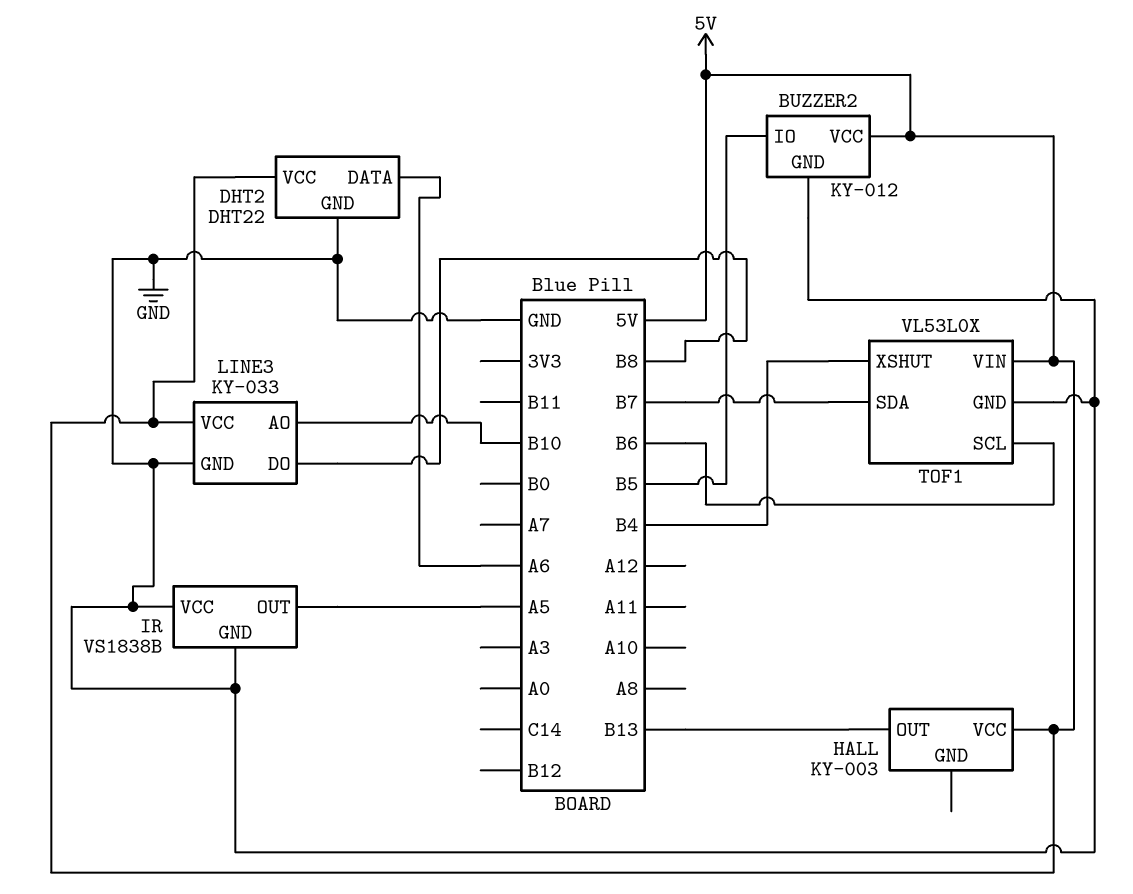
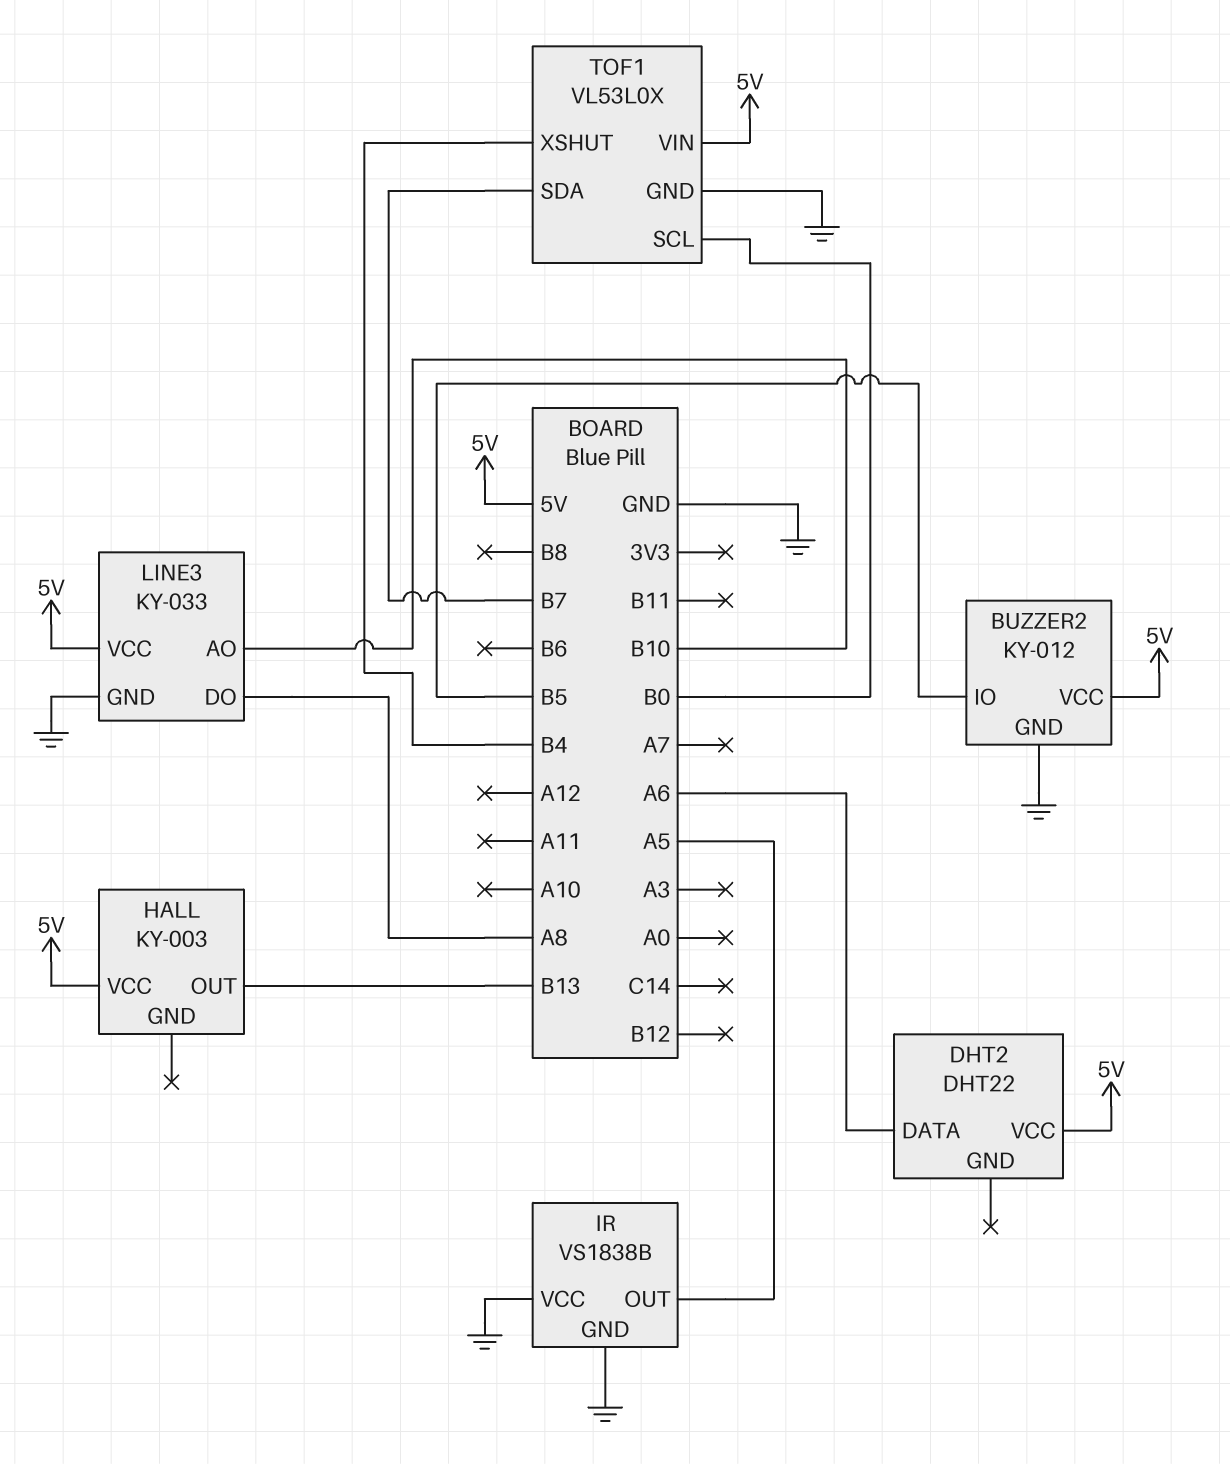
DHT2 pin GND: GND -> none
LINE3 pin DO: B8 -> A8
TOF1 pin SCL: B6 -> B0

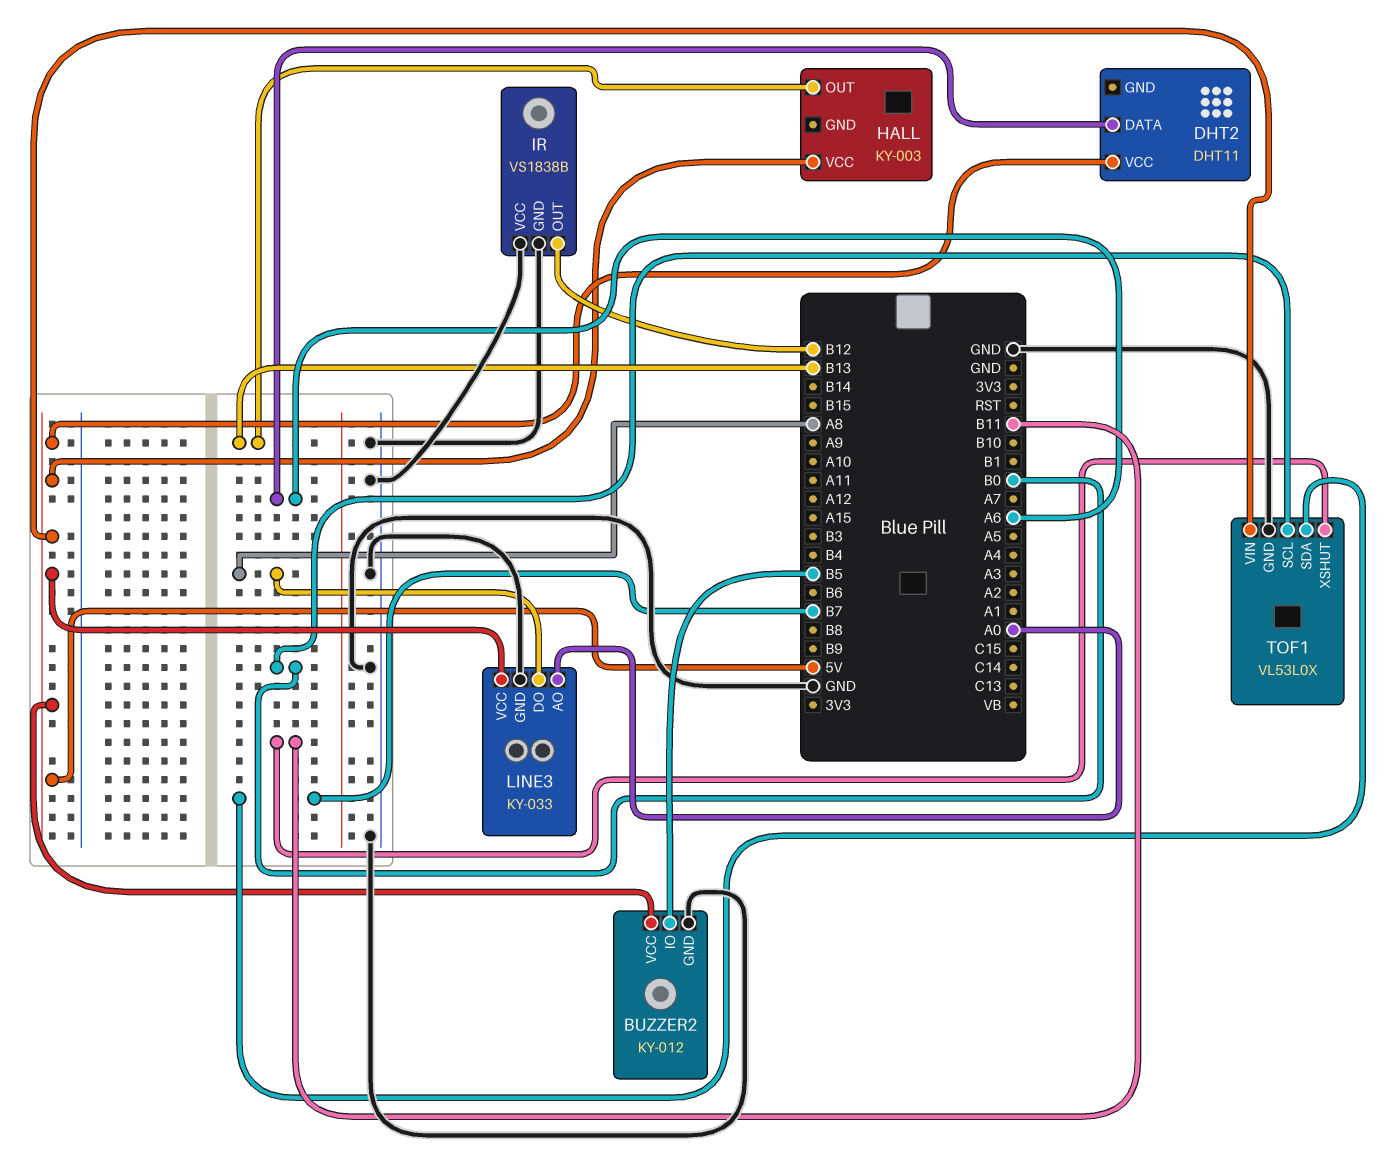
DHT2: DHT22 -> DHT11
IR pin OUT: A5 -> B12
LINE3 pin AO: B10 -> A0
TOF1 pin XSHUT: B4 -> B11

